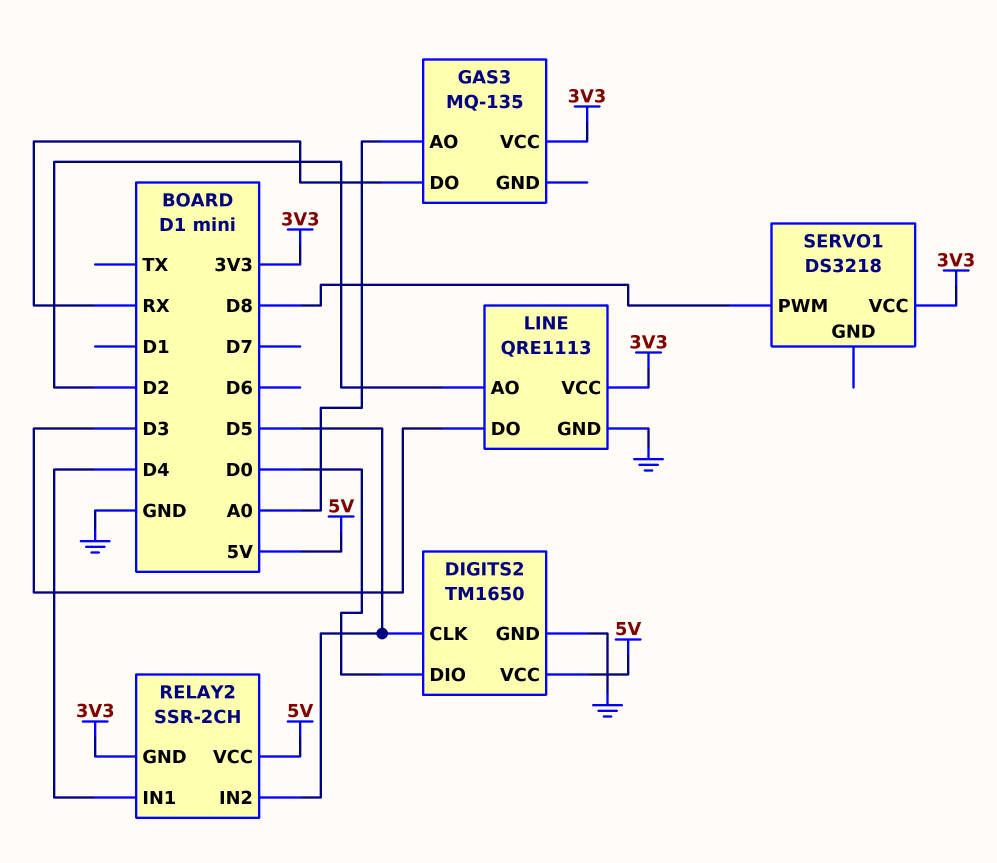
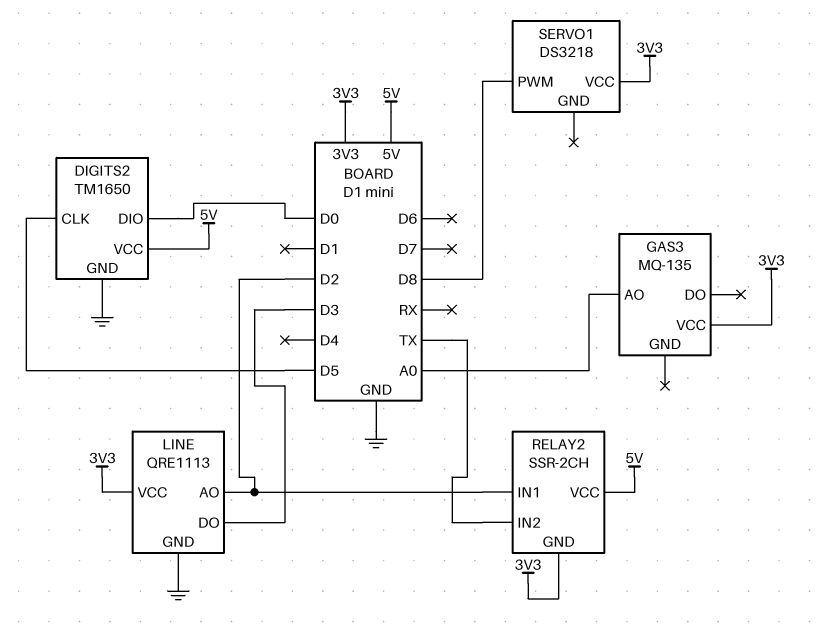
GAS3 pin DO: RX -> none
RELAY2 pin IN1: D4 -> D2
RELAY2 pin IN2: D5 -> TX

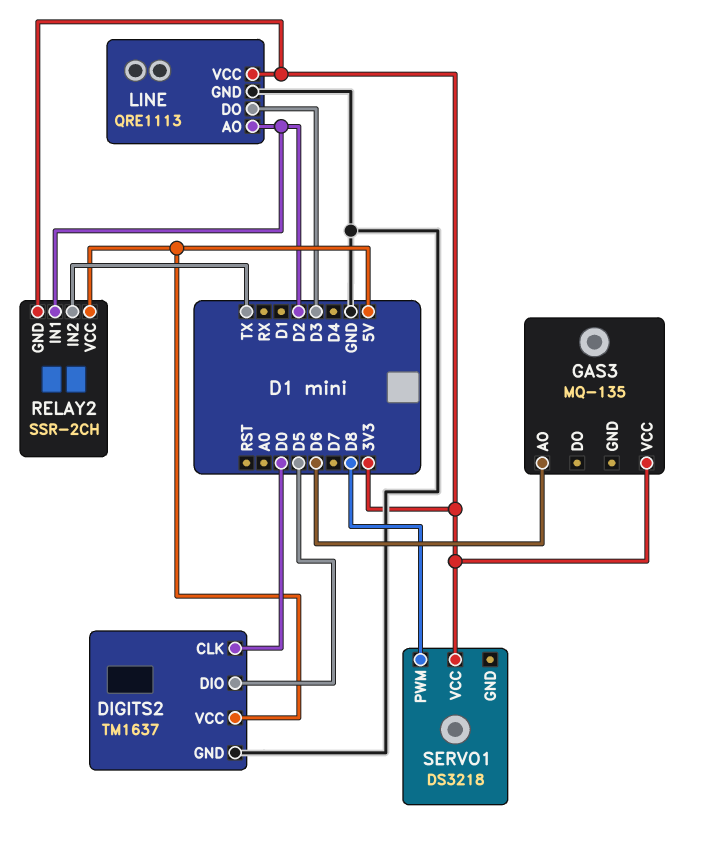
DIGITS2: TM1650 -> TM1637
DIGITS2 pin CLK: D5 -> D0
DIGITS2 pin DIO: D0 -> D5
GAS3 pin AO: A0 -> D6

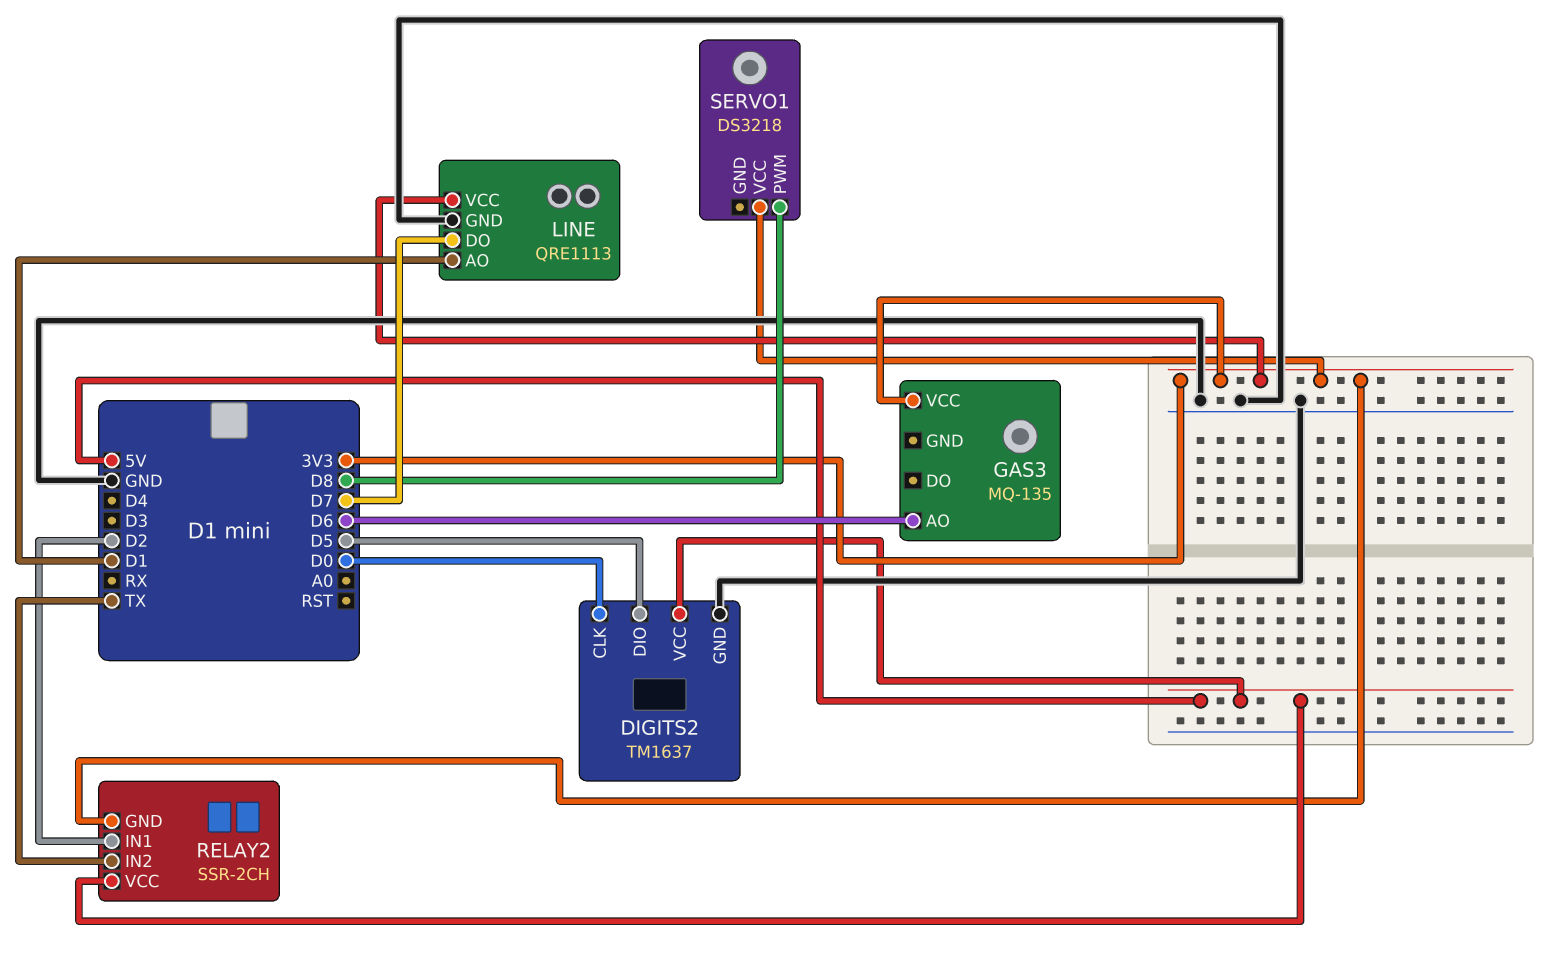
LINE pin AO: D2 -> D1
LINE pin DO: D3 -> D7

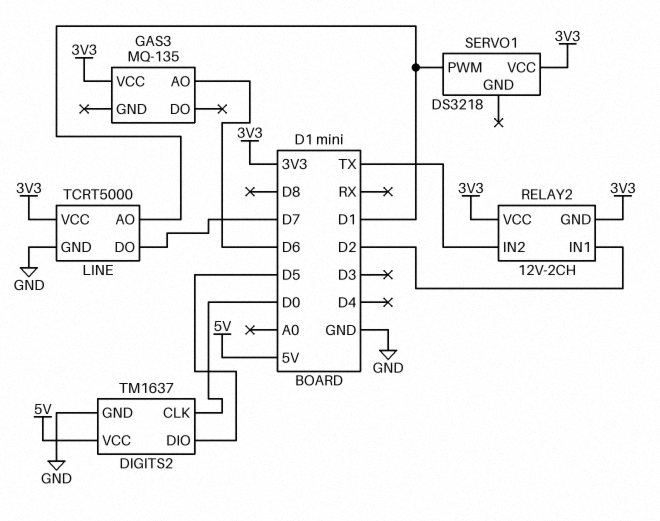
LINE: QRE1113 -> TCRT5000
RELAY2: SSR-2CH -> 12V-2CH
RELAY2 pin VCC: 5V -> 3V3
SERVO1 pin PWM: D8 -> D1

